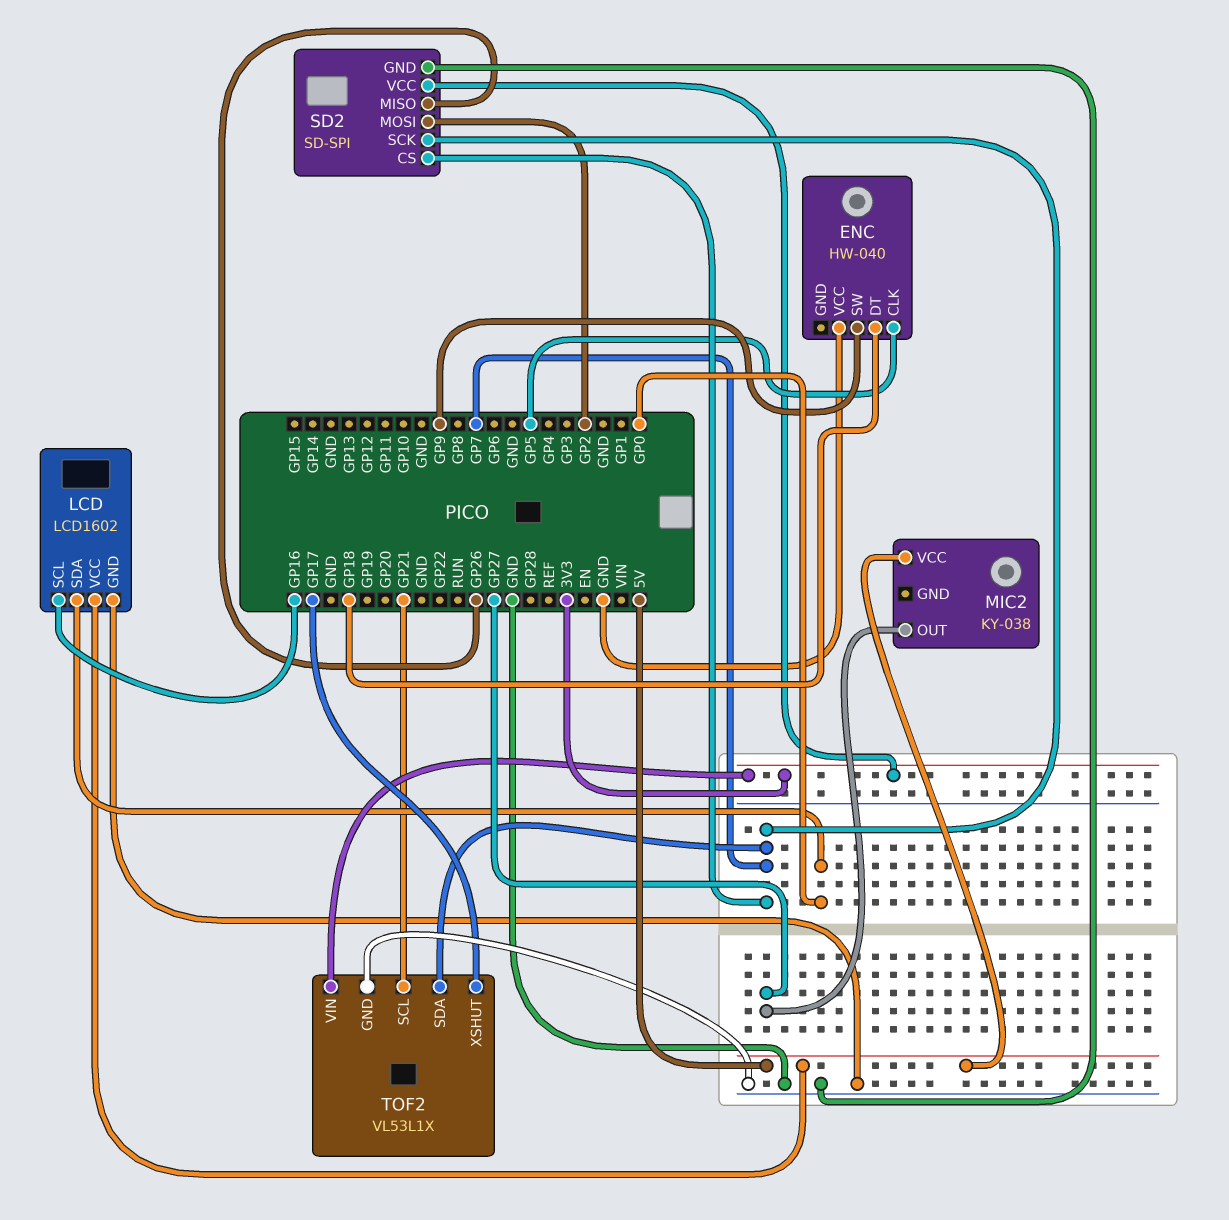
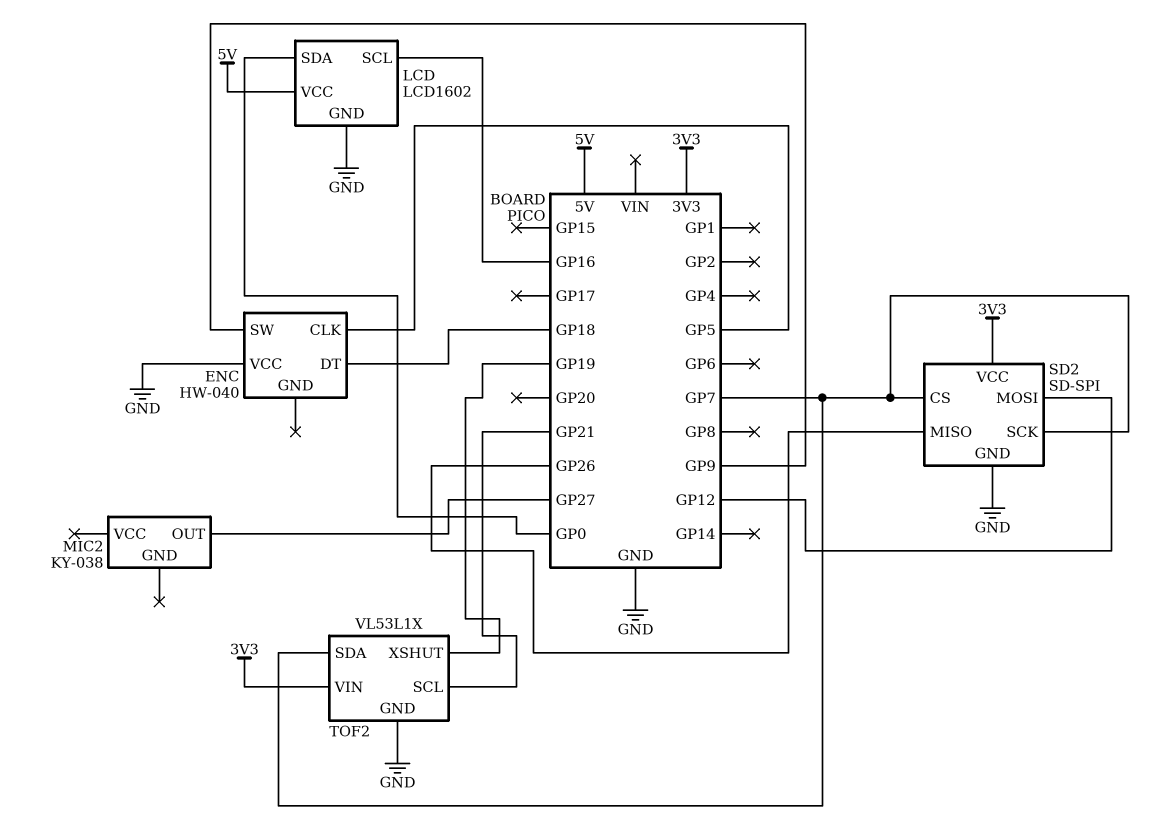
MIC2 pin VCC: 5V -> none
SD2 pin MOSI: GP2 -> GP12
TOF2 pin XSHUT: GP17 -> GP19

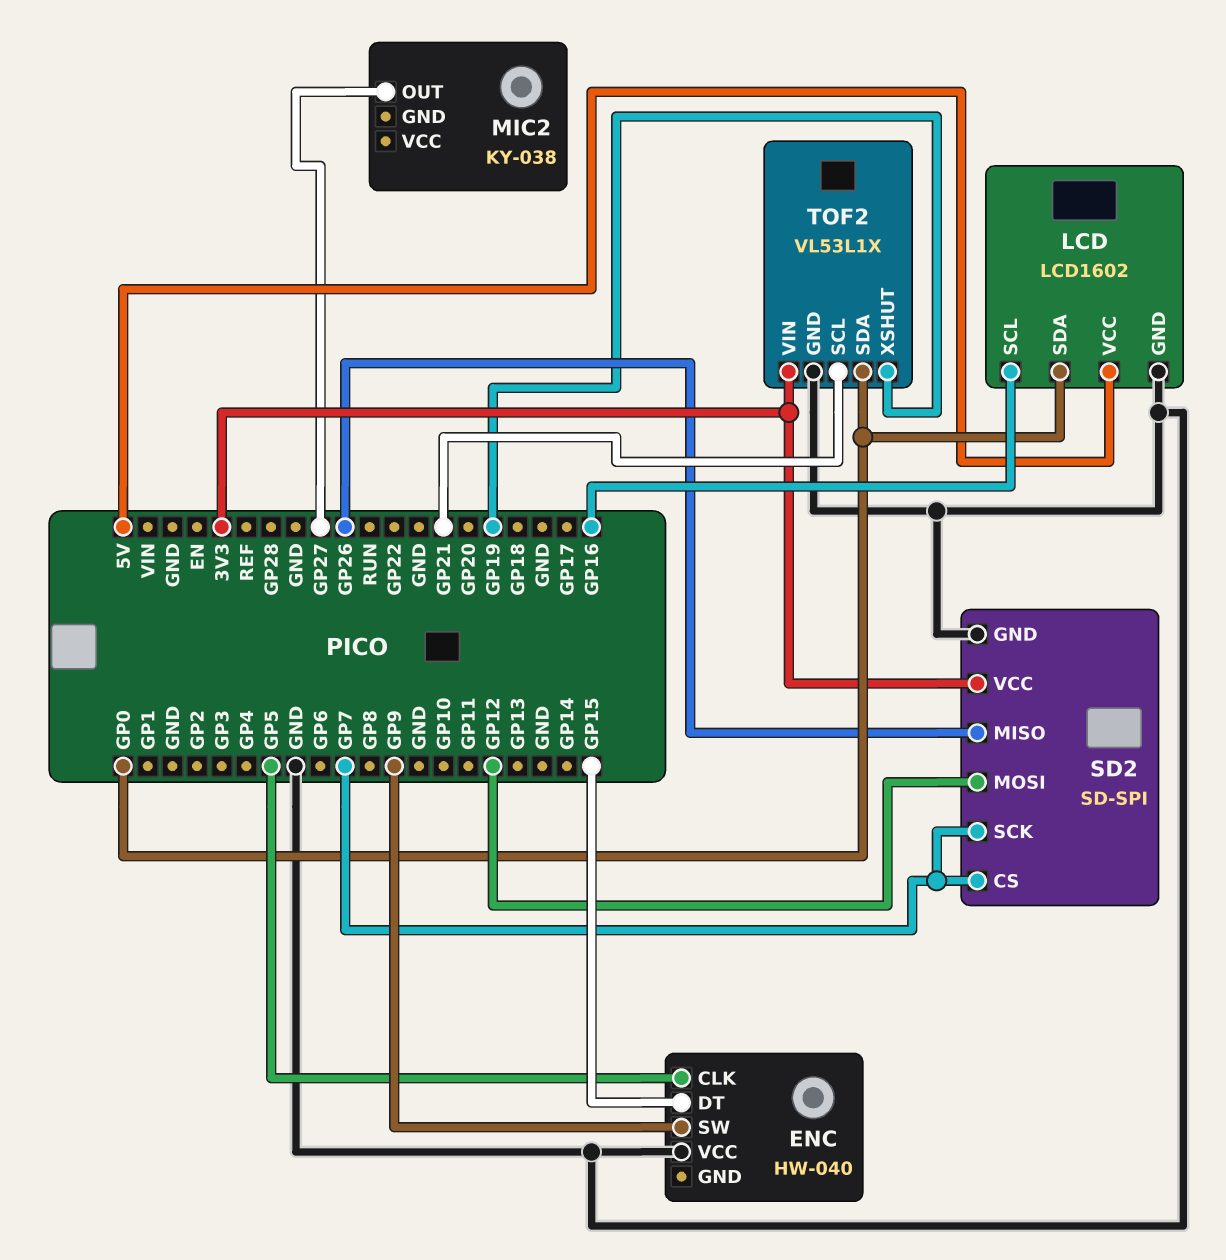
ENC pin DT: GP18 -> GP15
TOF2 pin SDA: GP7 -> GP0

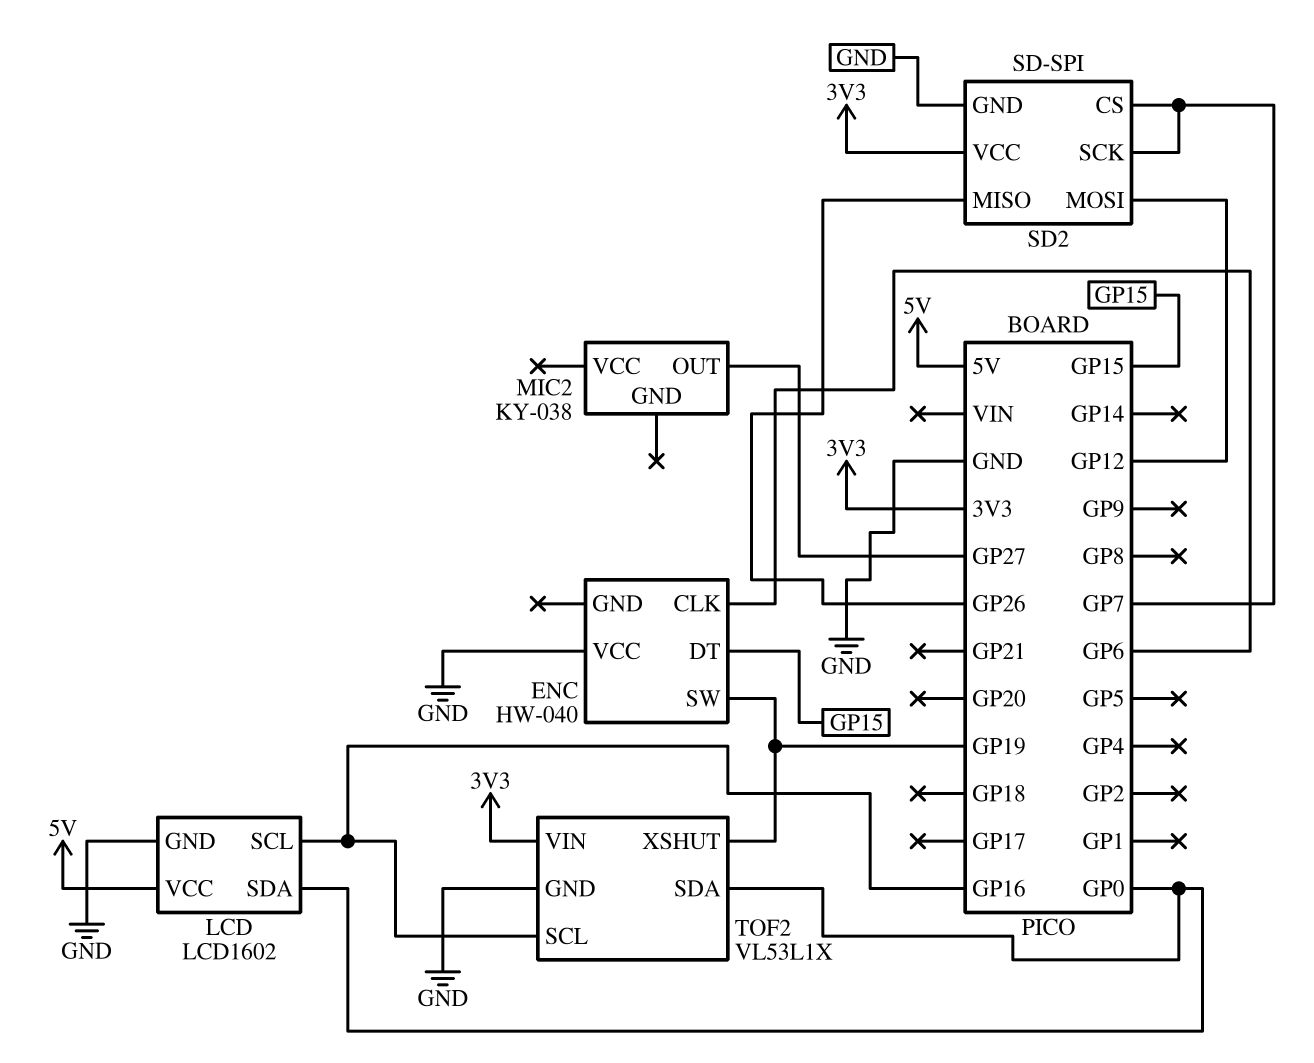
ENC pin CLK: GP5 -> GP6
ENC pin SW: GP9 -> GP19
TOF2 pin SCL: GP21 -> GP16

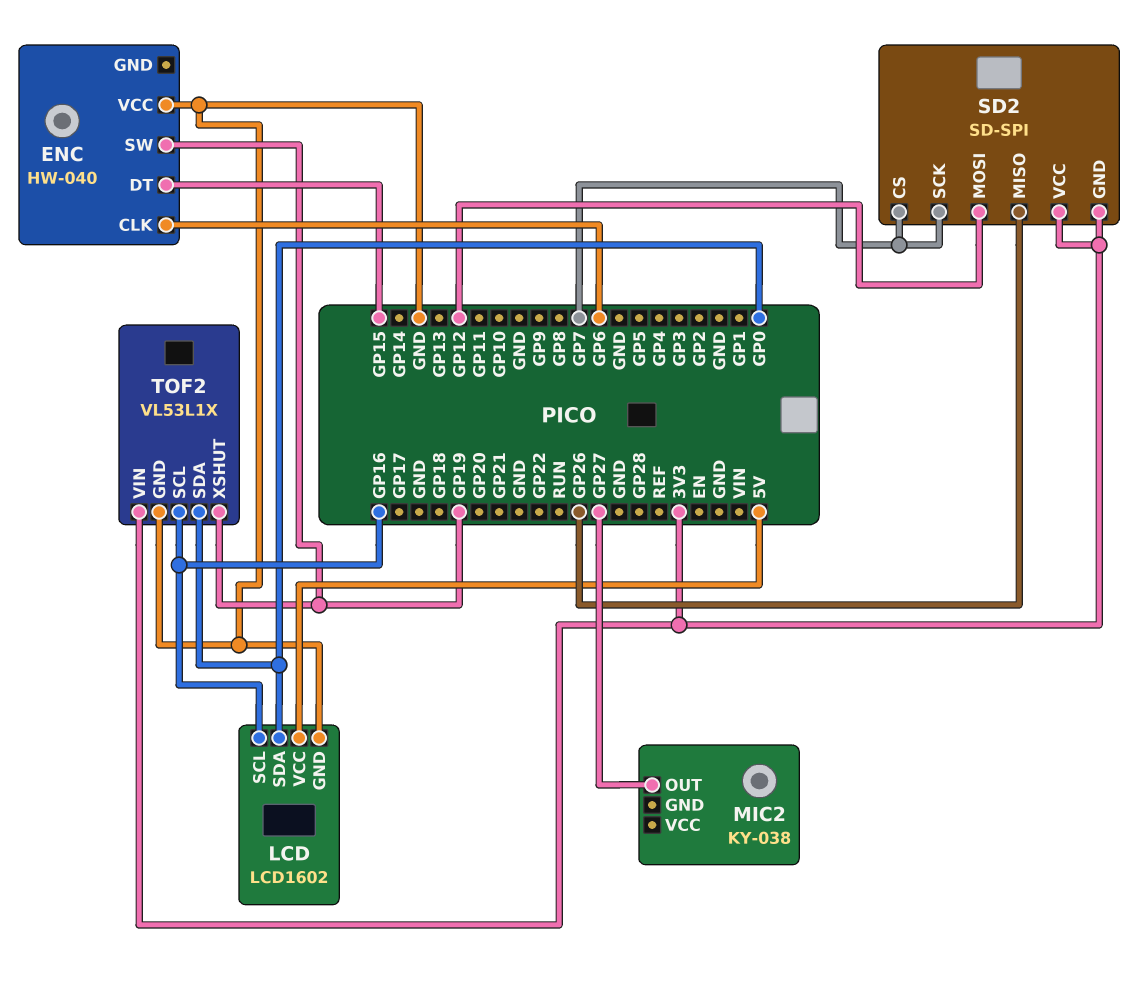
SD2 pin GND: GND -> 3V3

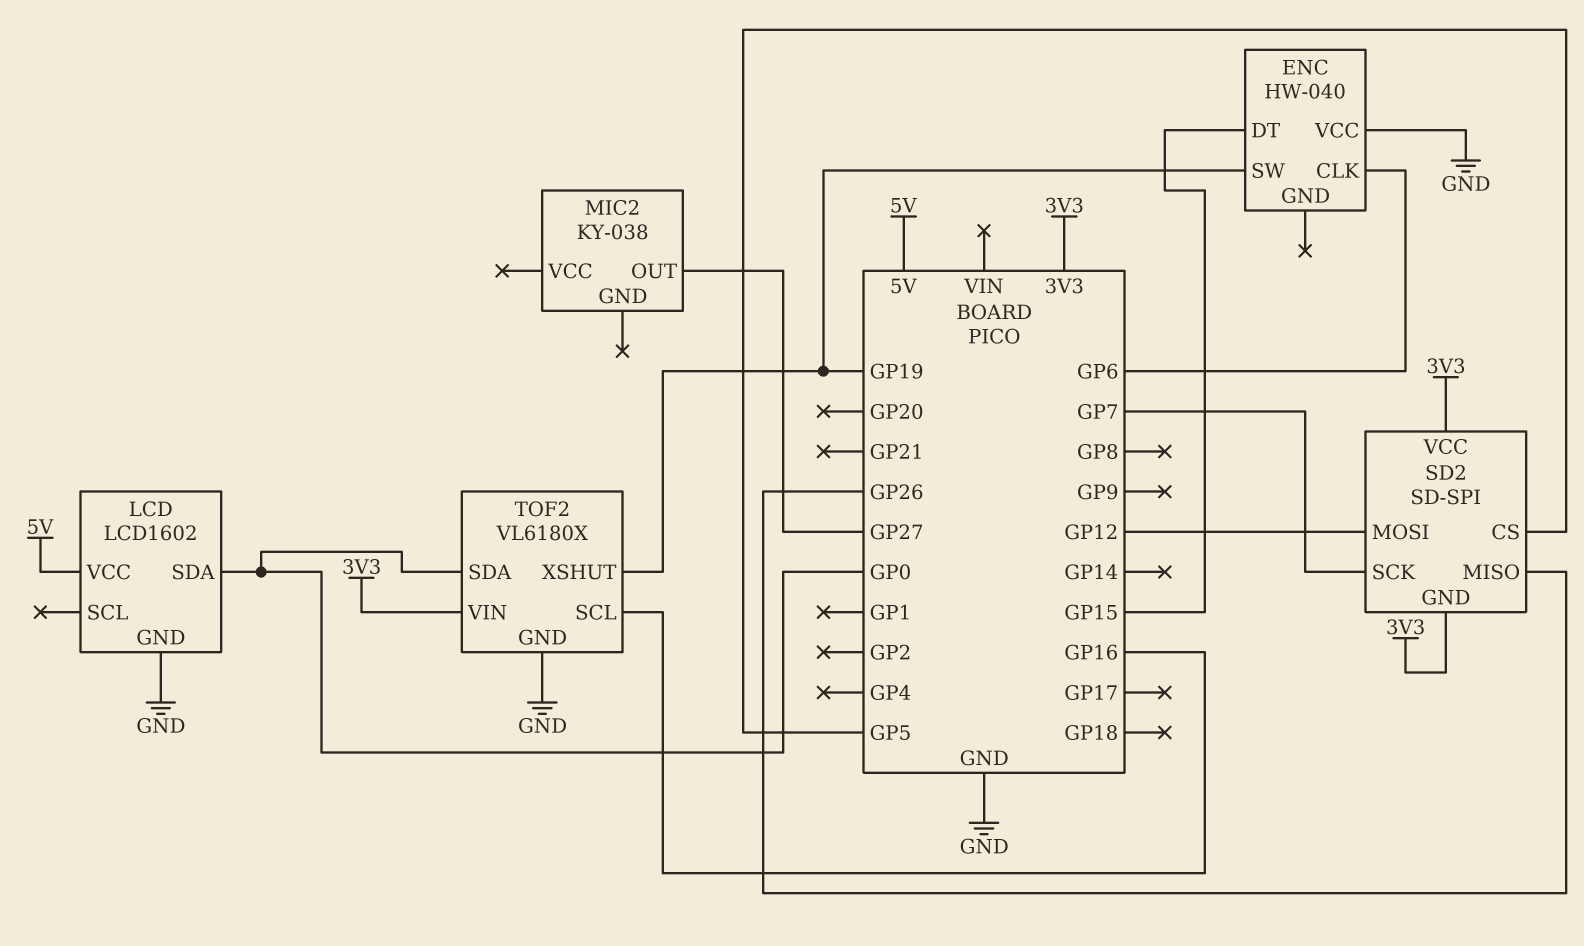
LCD pin SCL: GP16 -> none
SD2 pin CS: GP7 -> GP5
TOF2: VL53L1X -> VL6180X

